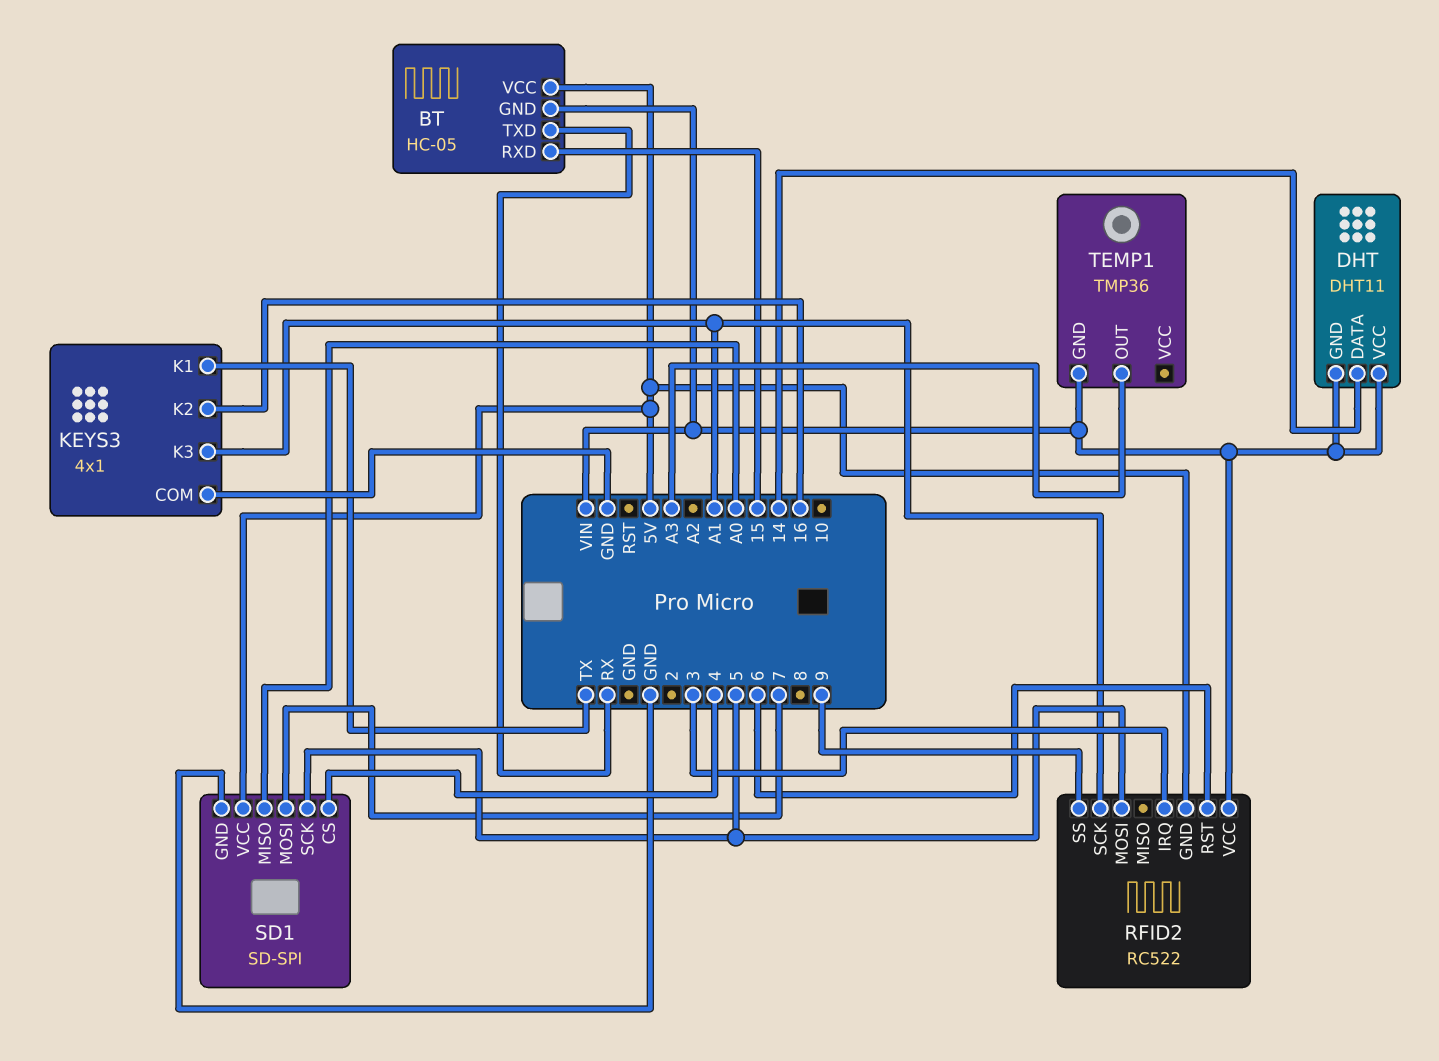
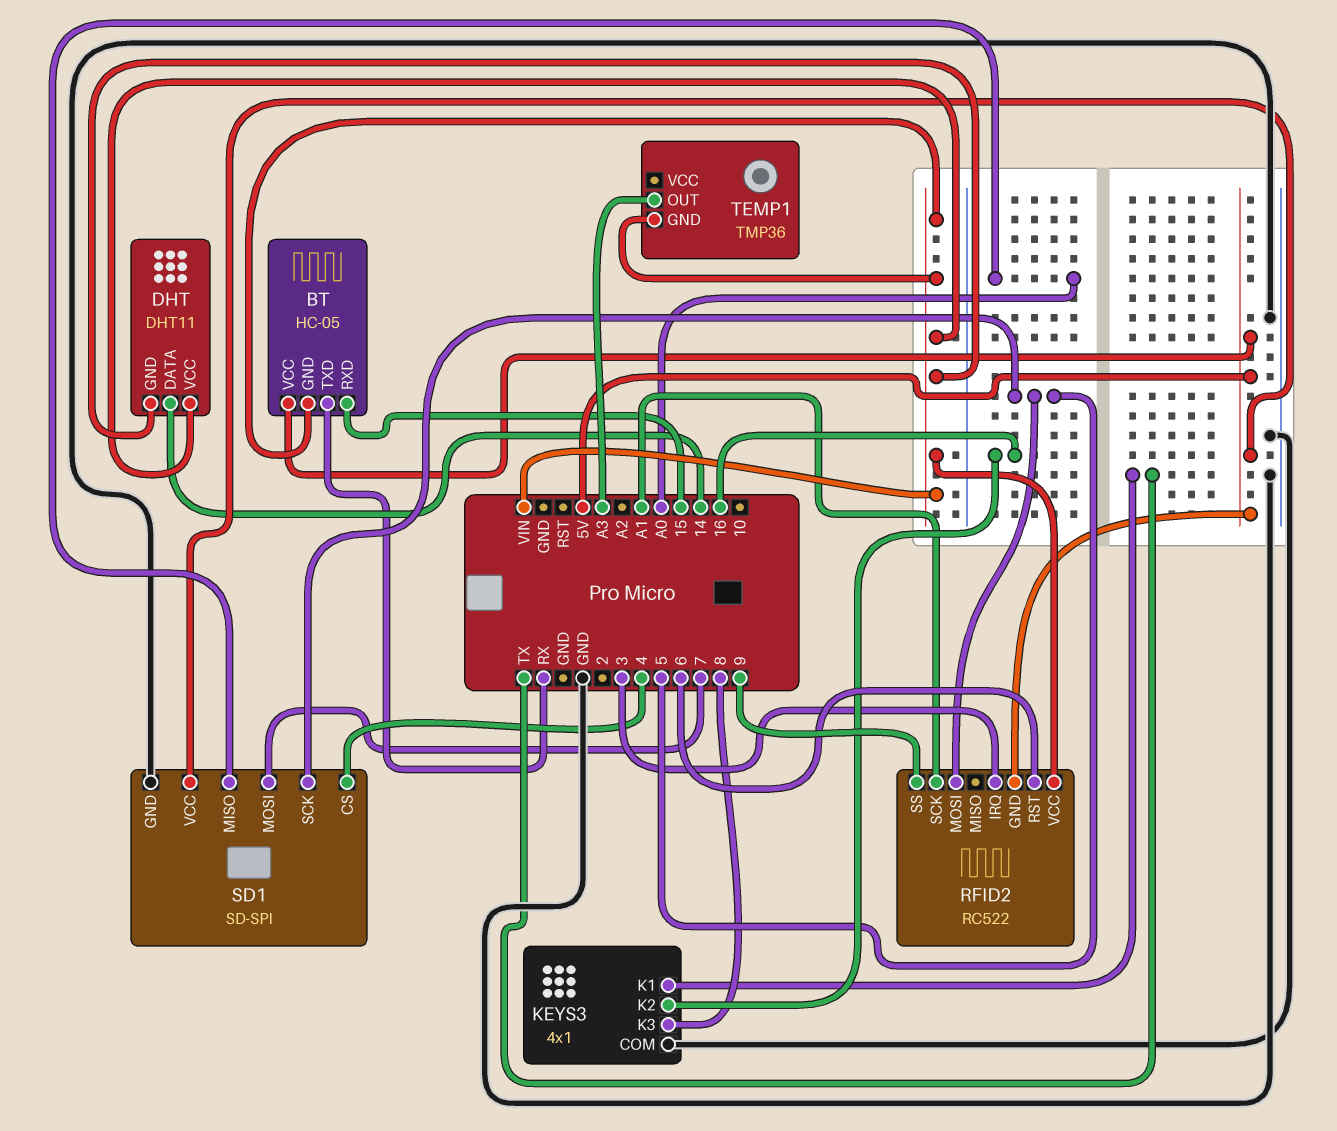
KEYS3 pin K3: A1 -> 8

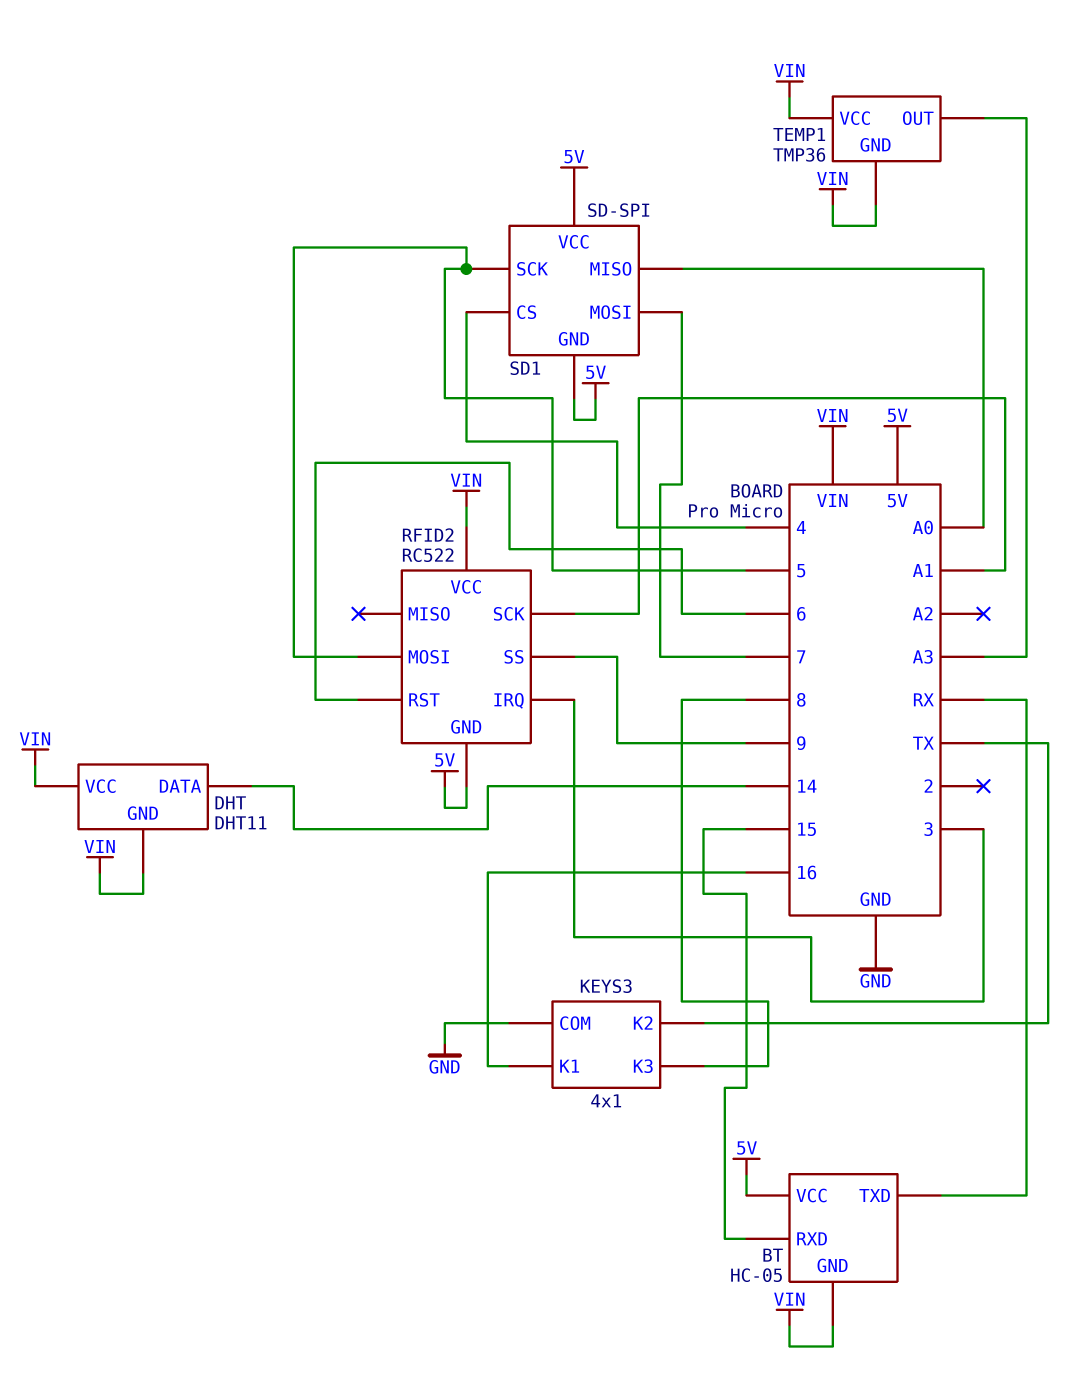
KEYS3 pin K1: TX -> 16
KEYS3 pin K2: 16 -> TX
SD1 pin GND: GND -> 5V
TEMP1 pin VCC: none -> VIN

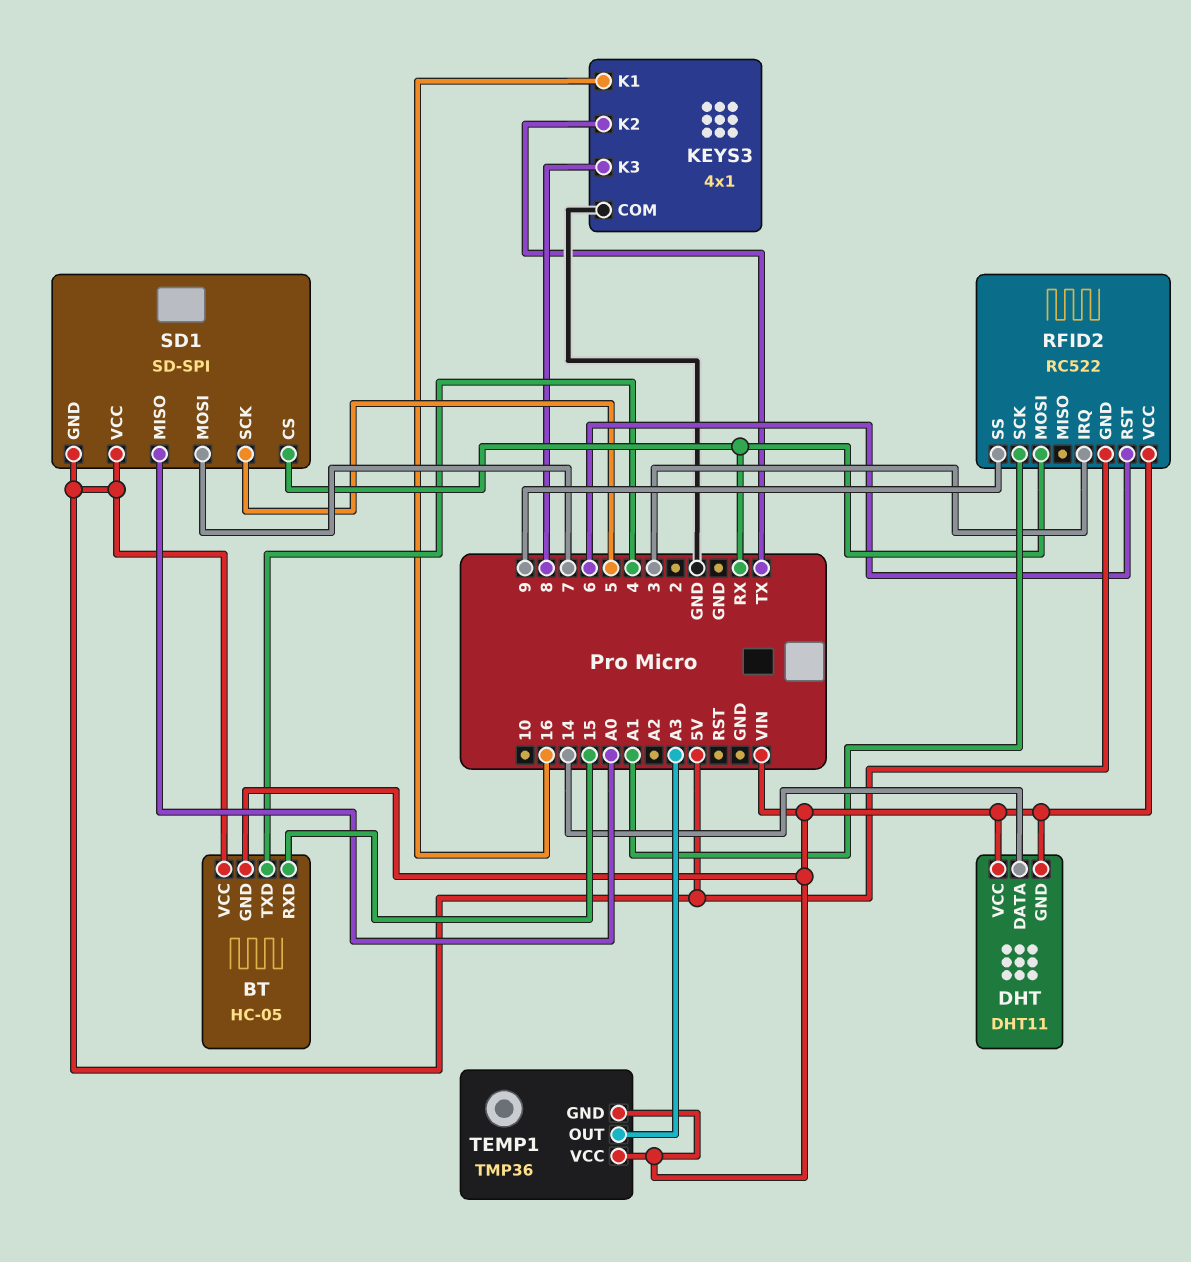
BT pin TXD: RX -> 4
RFID2 pin MOSI: 5 -> RX
SD1 pin CS: 4 -> RX

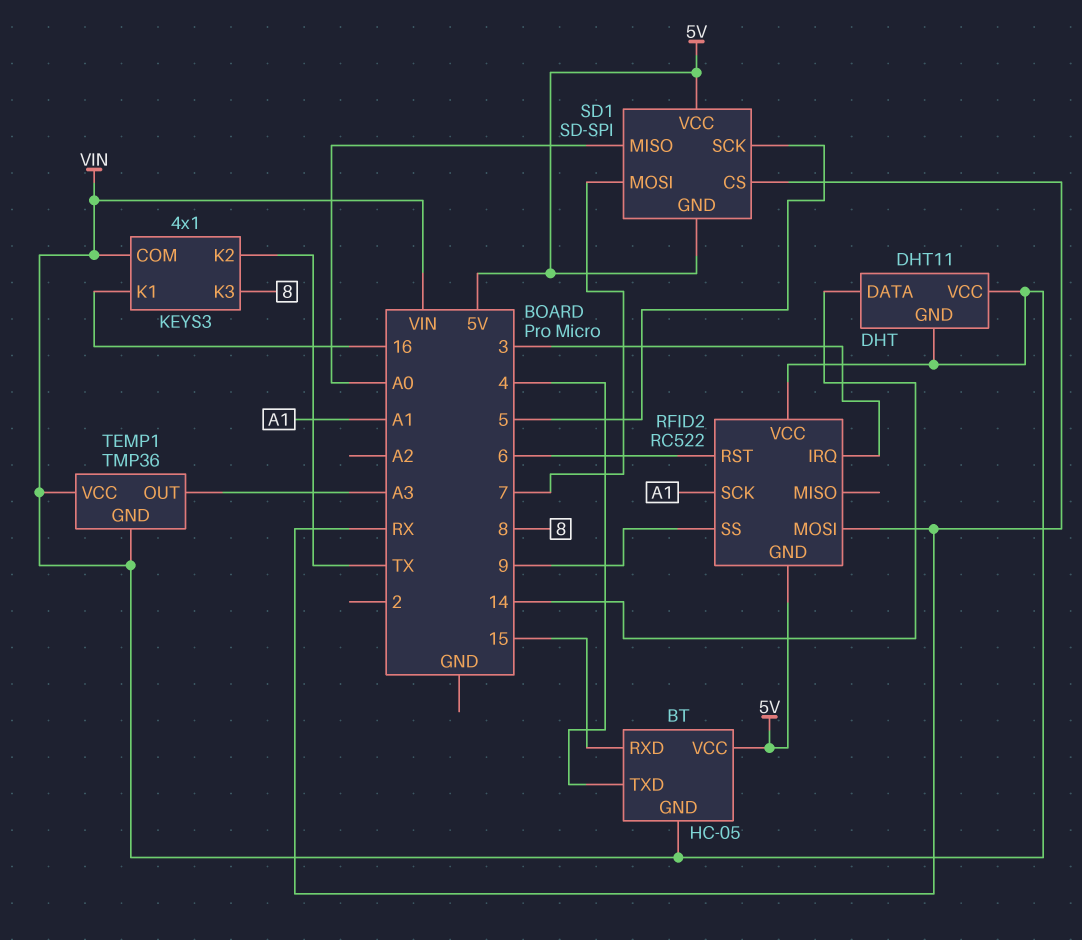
KEYS3 pin COM: GND -> VIN

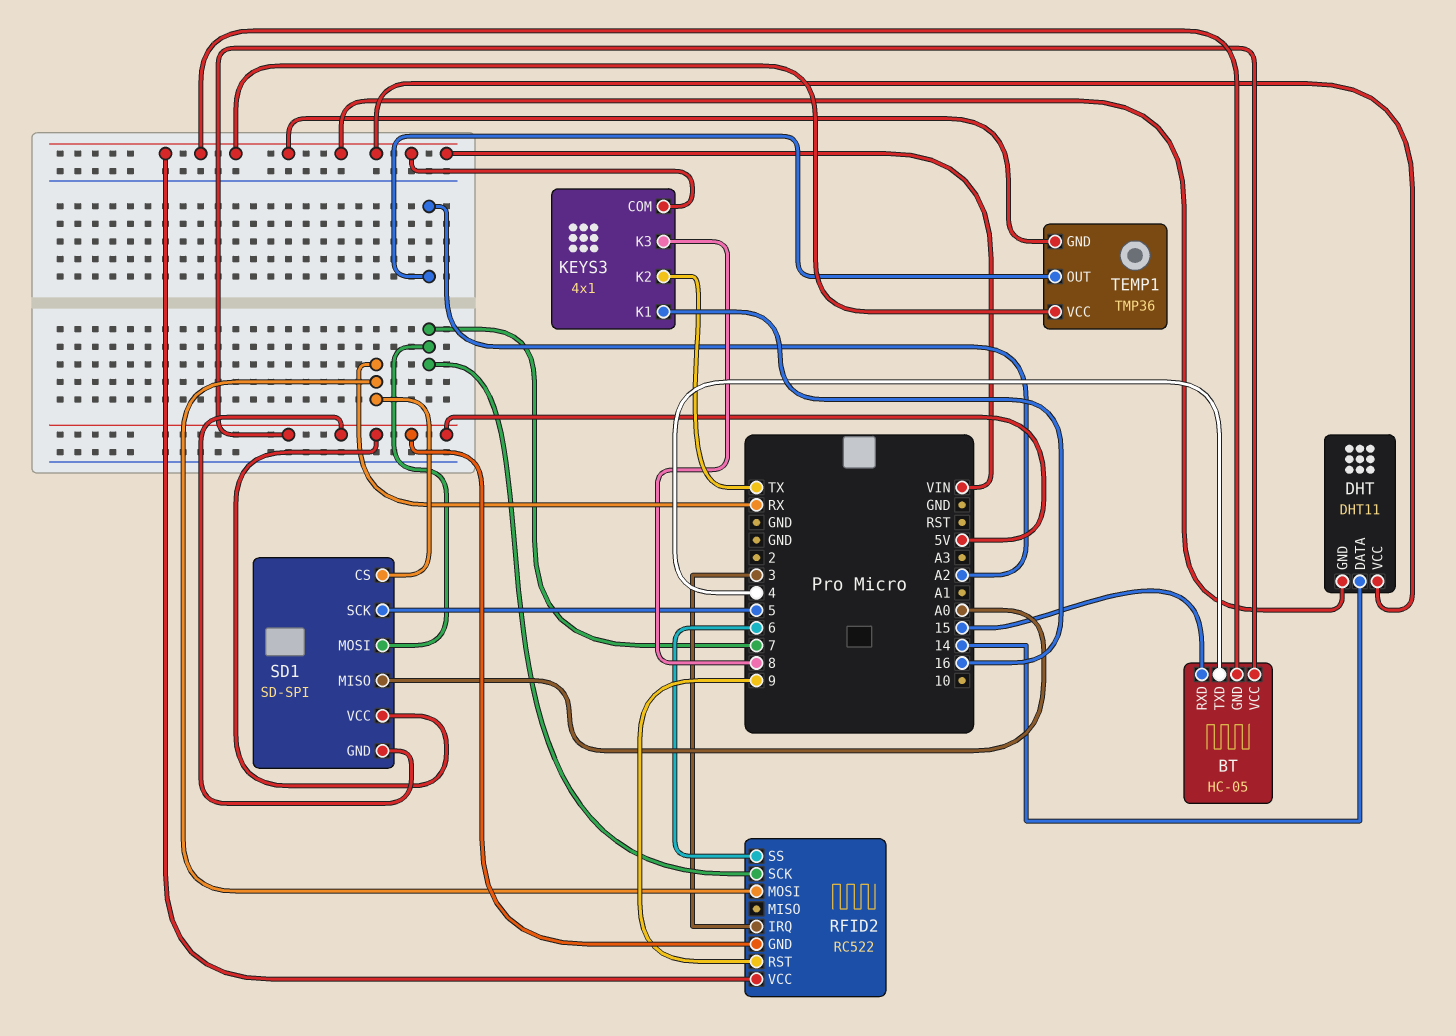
RFID2 pin RST: 6 -> 9
RFID2 pin SCK: A1 -> 7
RFID2 pin SS: 9 -> 6
TEMP1 pin OUT: A3 -> A2

